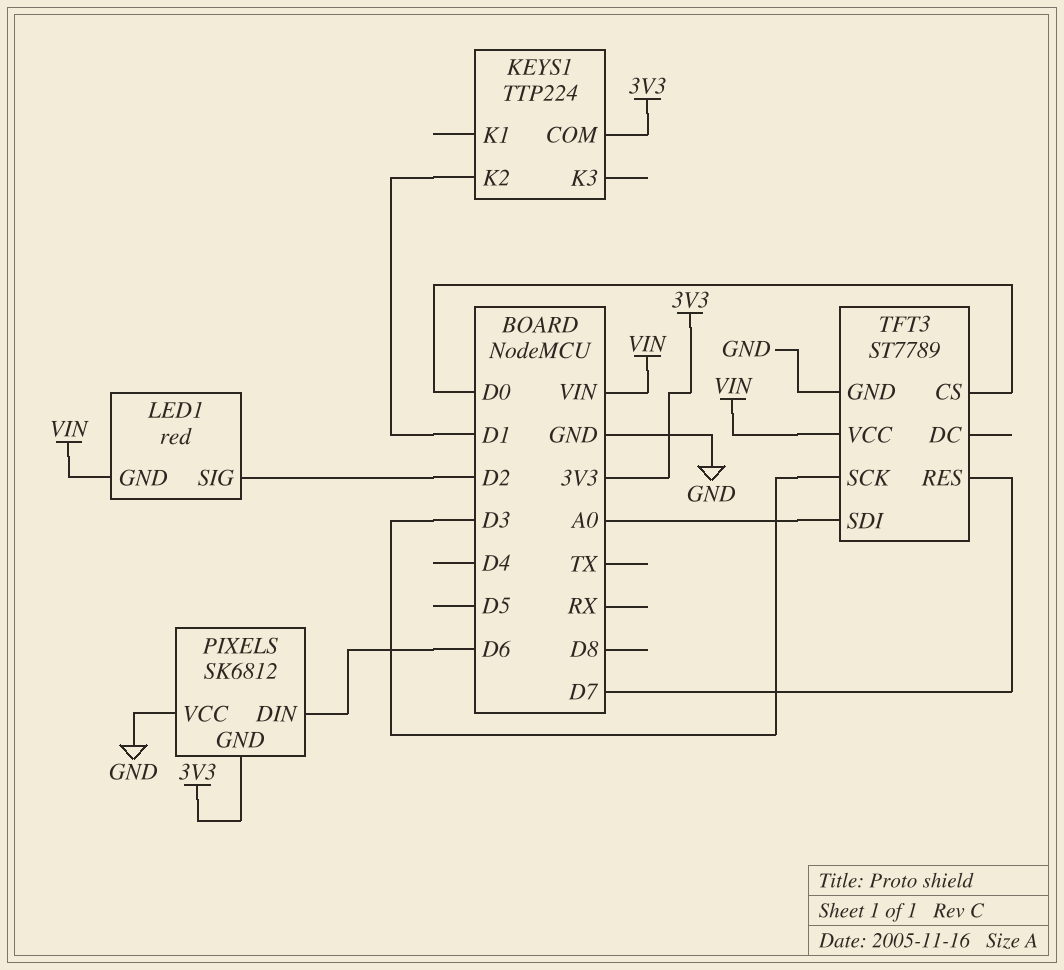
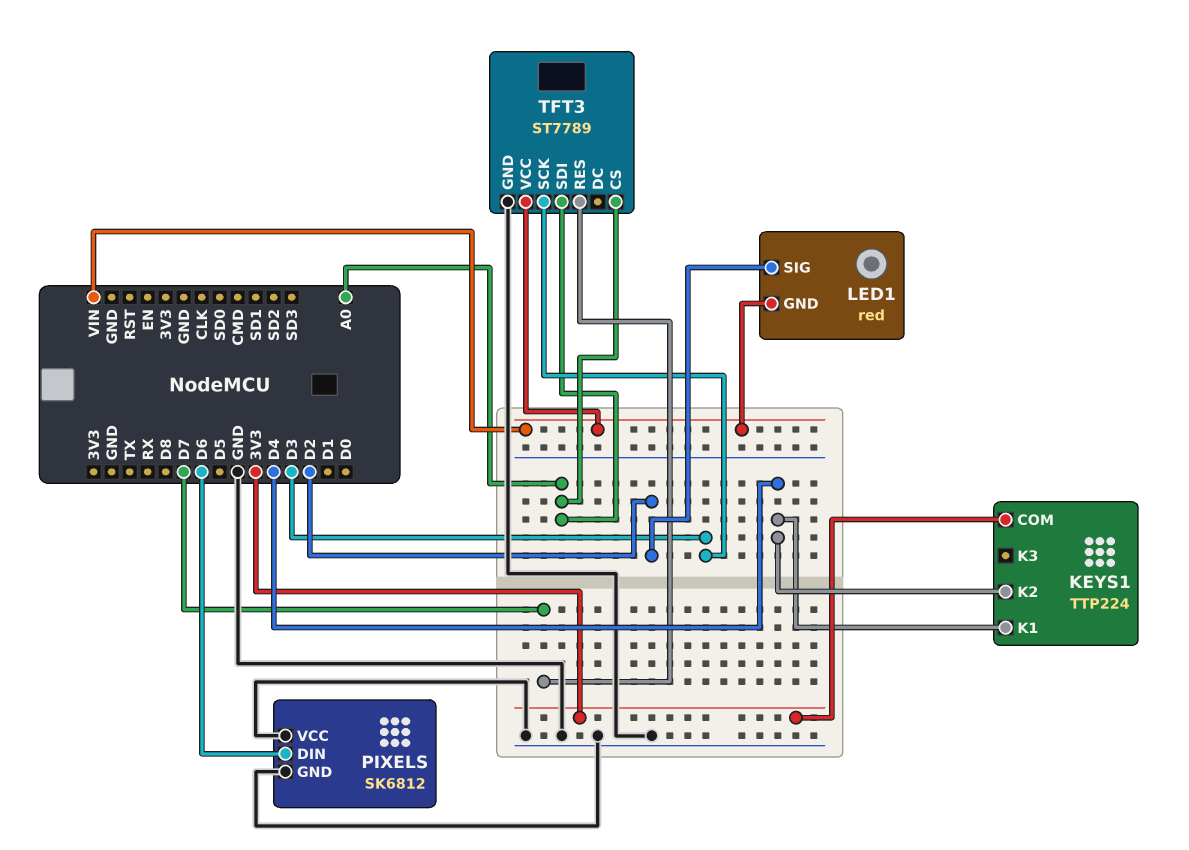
KEYS1 pin K1: none -> D4
KEYS1 pin K2: D1 -> D4
PIXELS pin GND: 3V3 -> GND
TFT3 pin CS: D0 -> A0

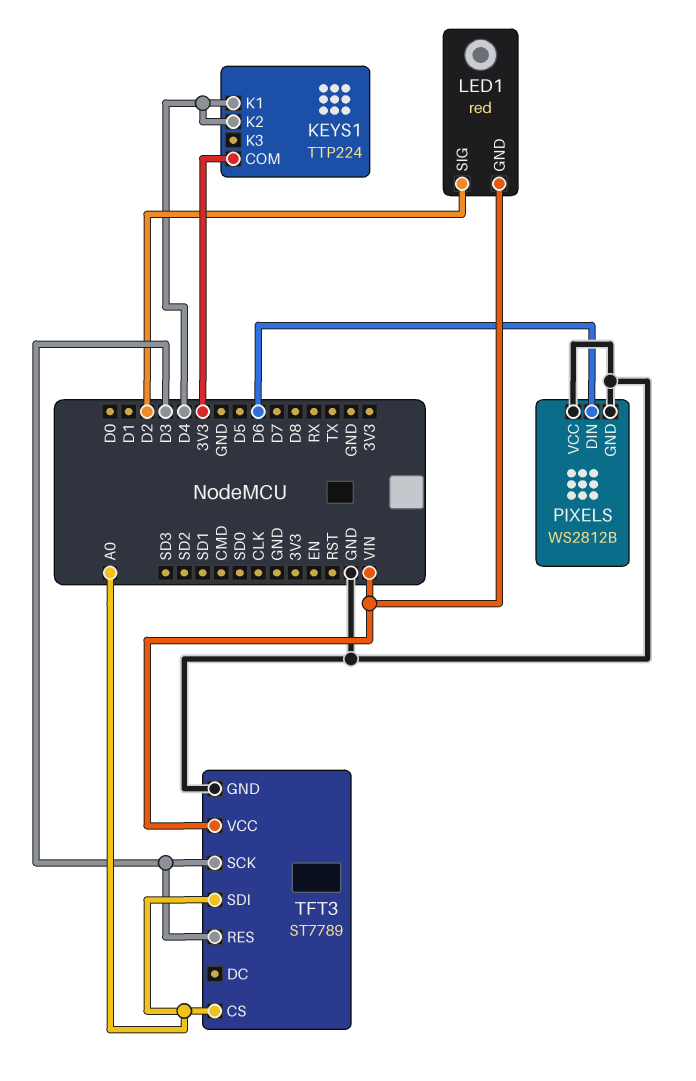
PIXELS: SK6812 -> WS2812B
TFT3 pin RES: D7 -> D3

